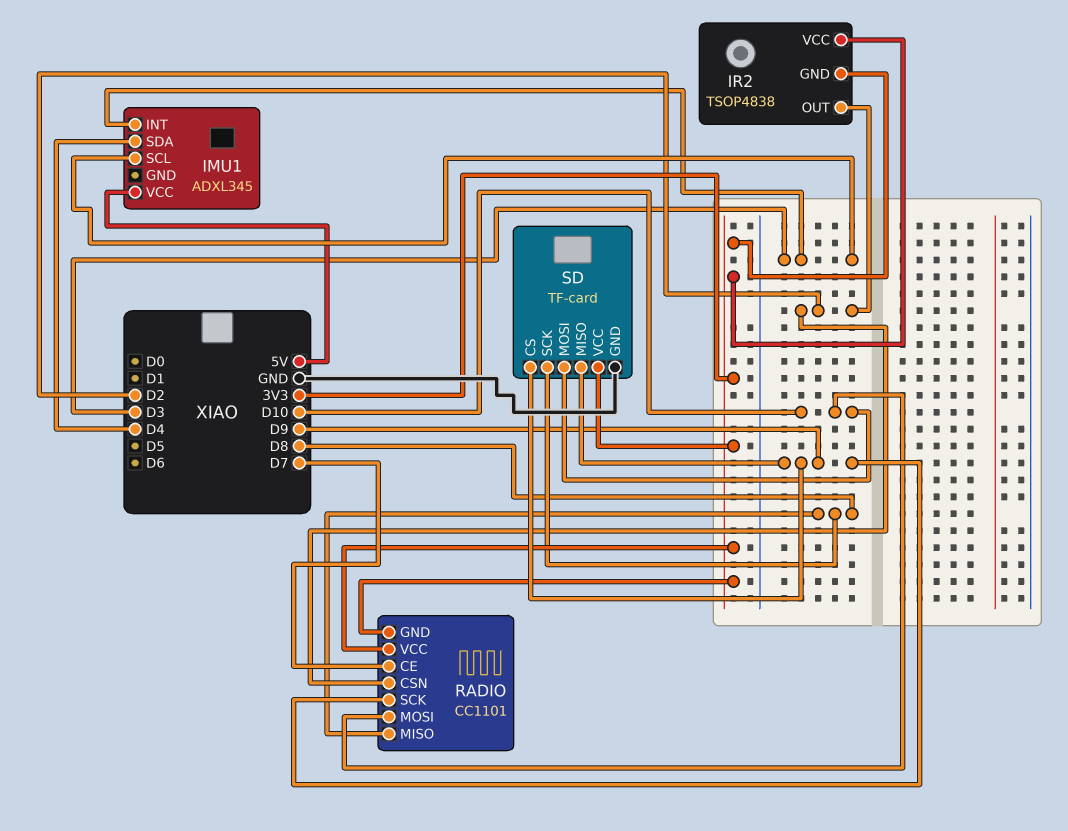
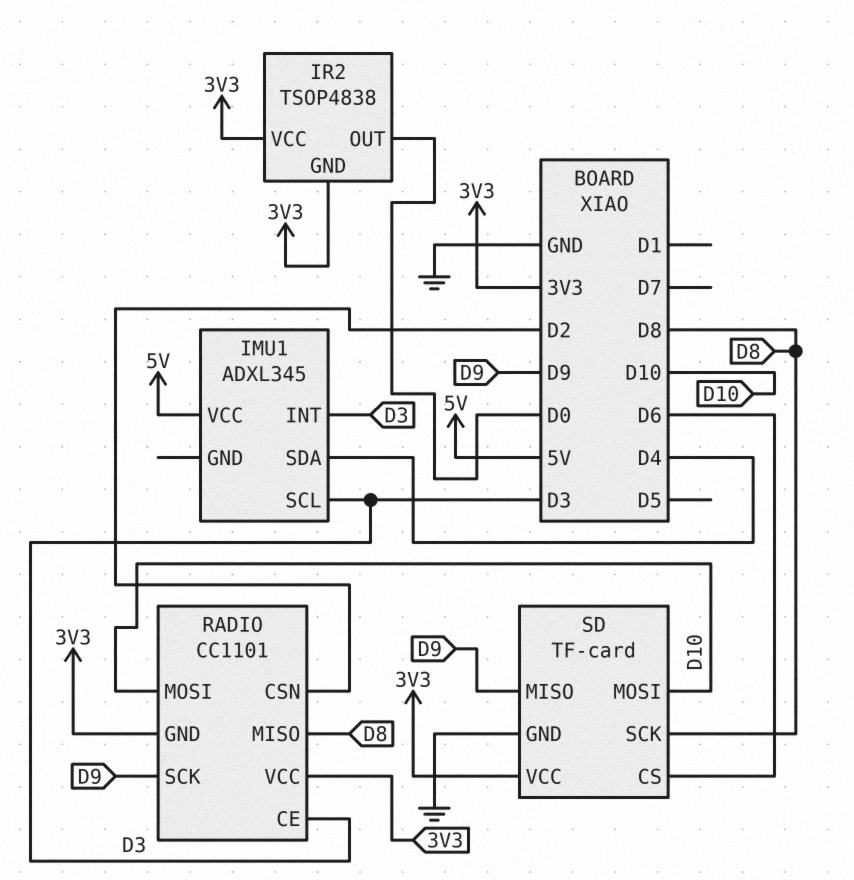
IR2 pin OUT: D2 -> D0
RADIO pin CE: D7 -> D3
SD pin CS: D9 -> D6

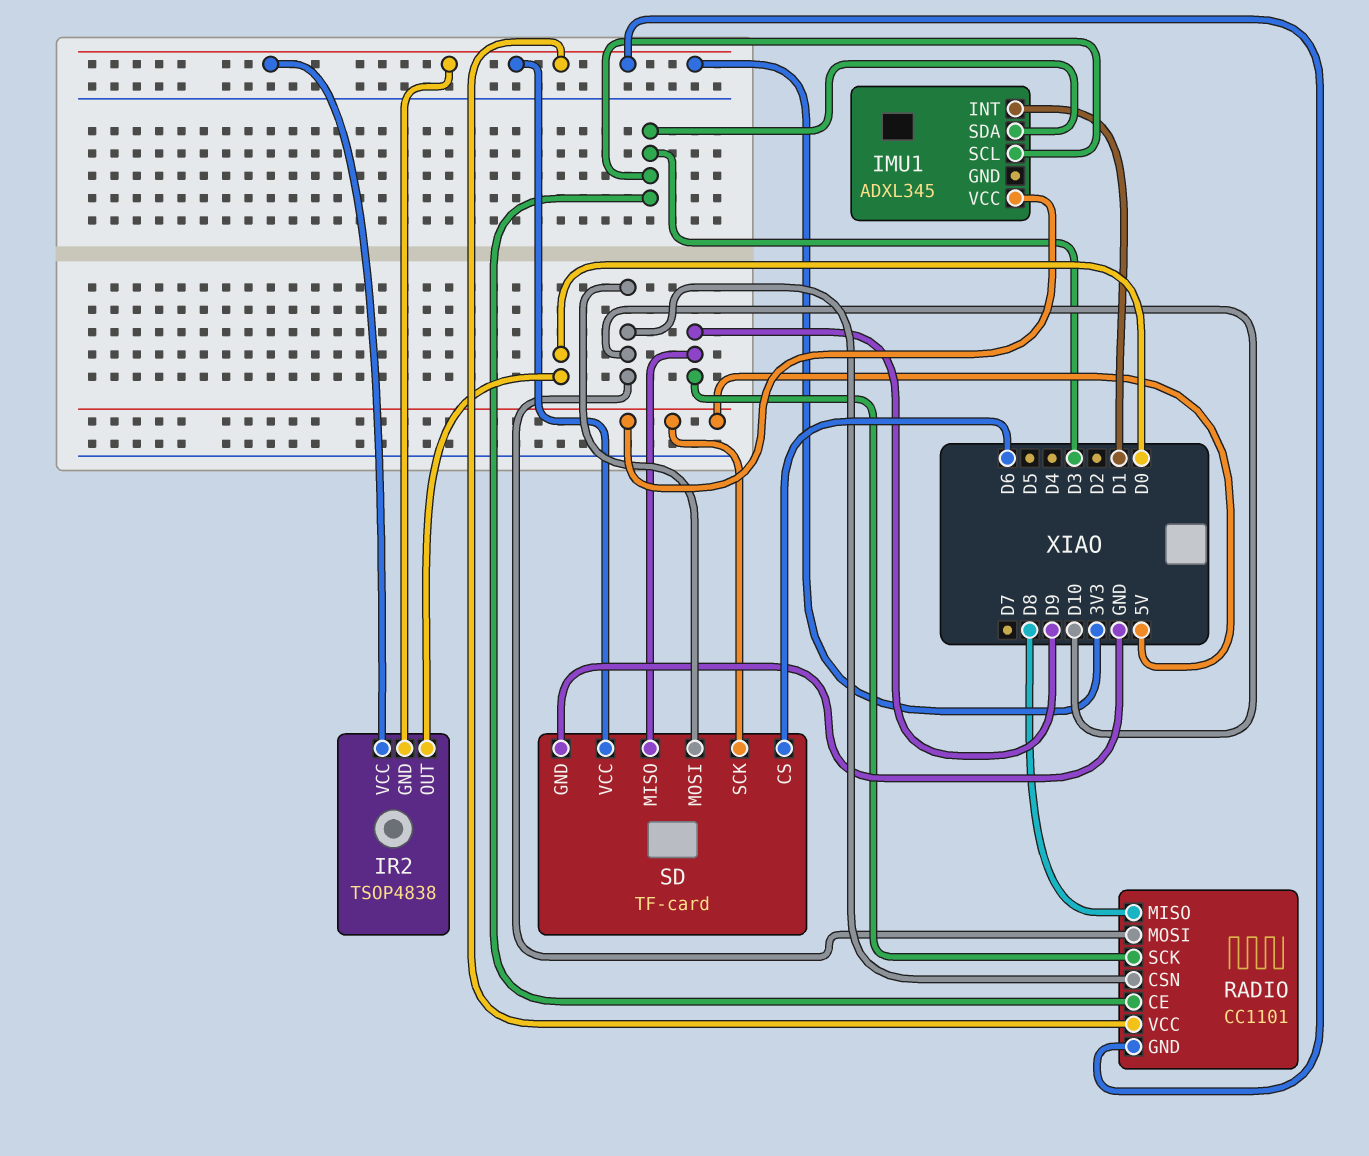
IMU1 pin INT: D3 -> D1
IMU1 pin SDA: D4 -> D3
RADIO pin CSN: D2 -> D10
SD pin SCK: D8 -> 5V

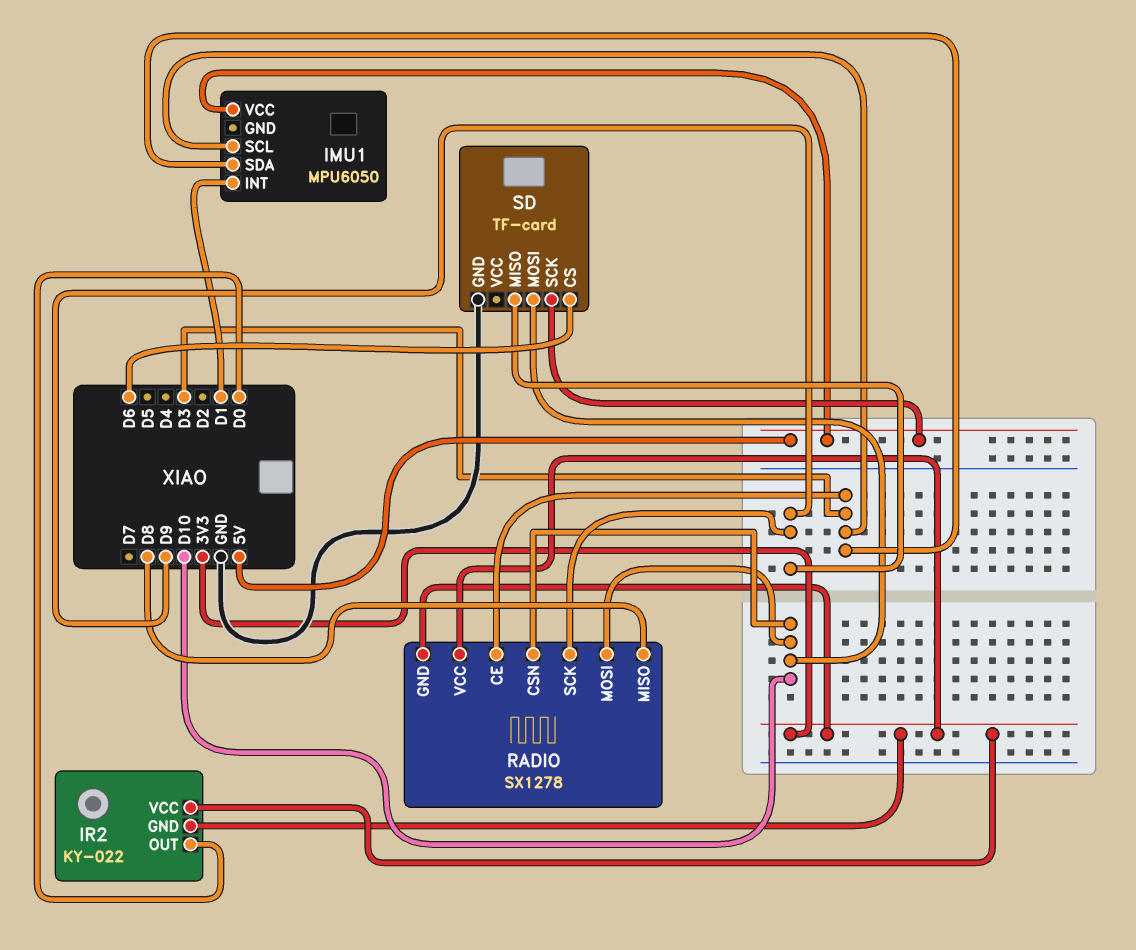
IMU1: ADXL345 -> MPU6050
IR2: TSOP4838 -> KY-022
RADIO: CC1101 -> SX1278
SD pin VCC: 3V3 -> none

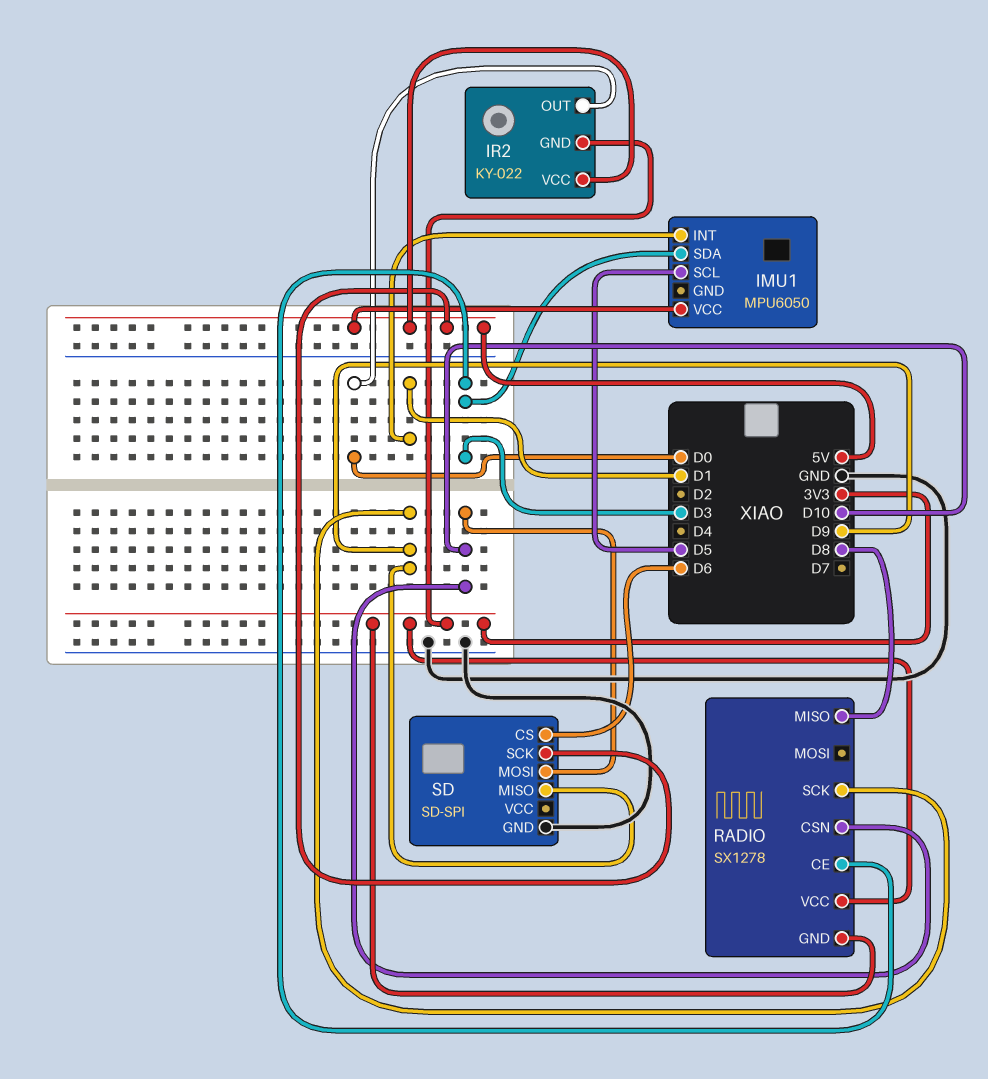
IMU1 pin SCL: D3 -> D5
IR2 pin VCC: 3V3 -> 5V
RADIO pin MOSI: D10 -> none
SD: TF-card -> SD-SPI

